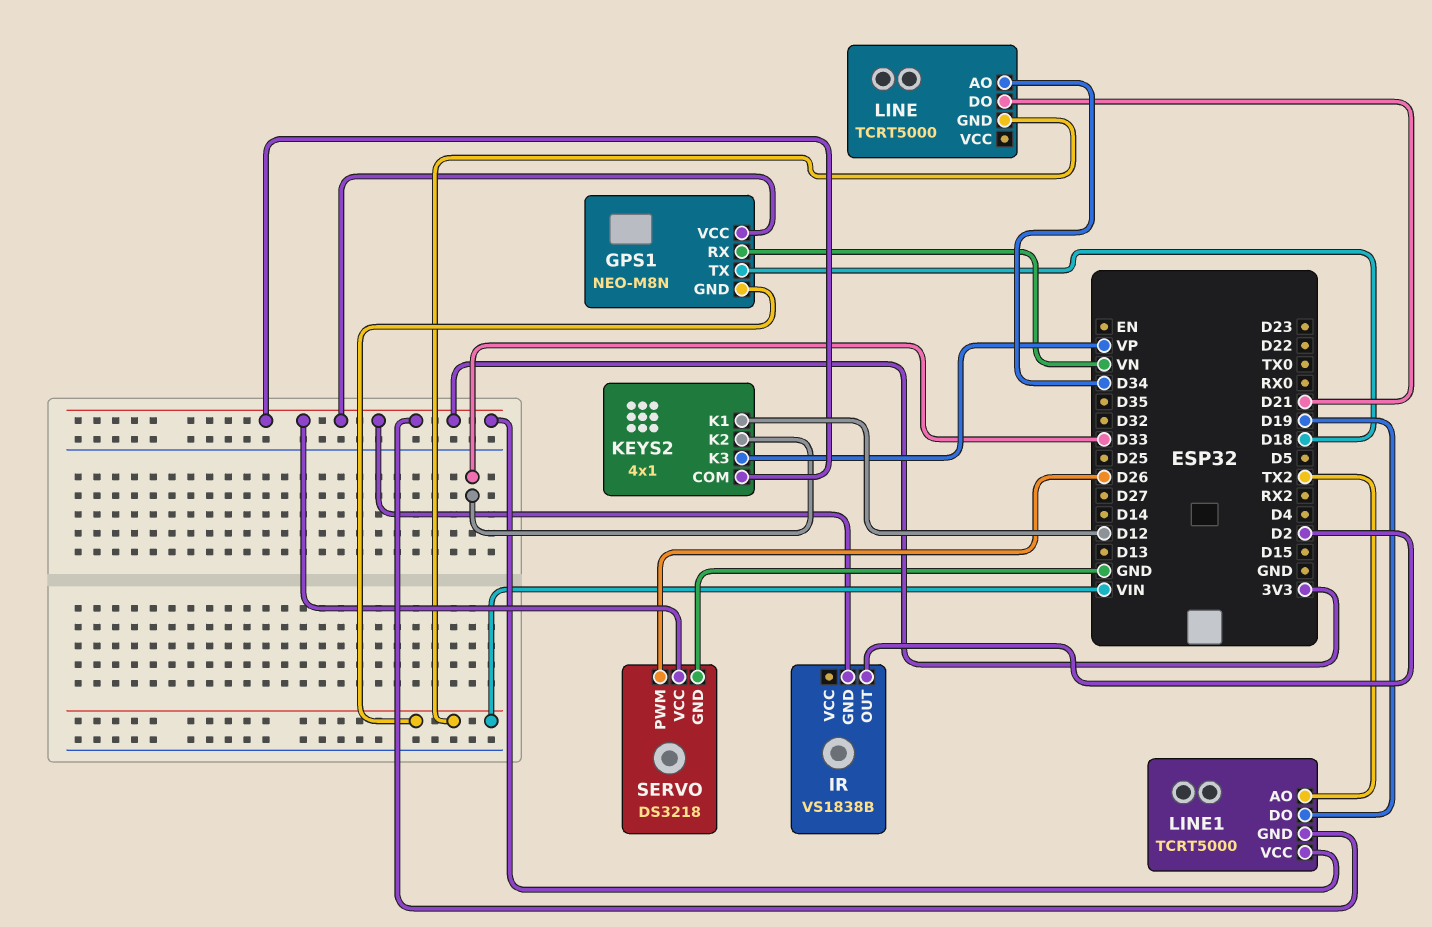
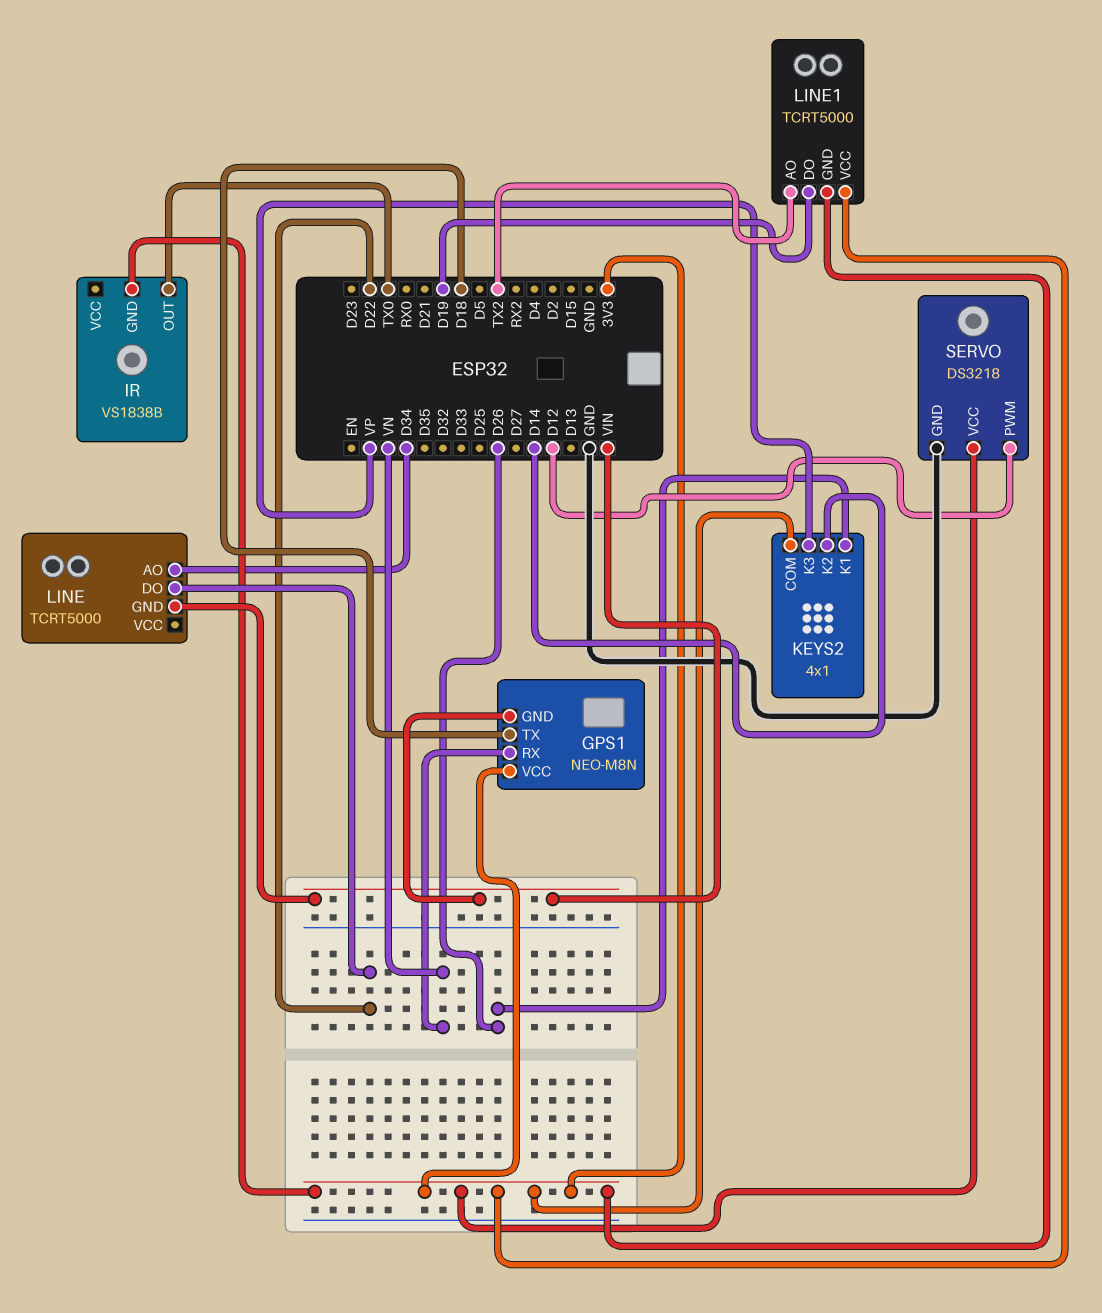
IR pin OUT: D2 -> TX0
KEYS2 pin K1: D12 -> D26
KEYS2 pin K2: D33 -> D14
LINE pin DO: D21 -> D22
SERVO pin PWM: D26 -> D12

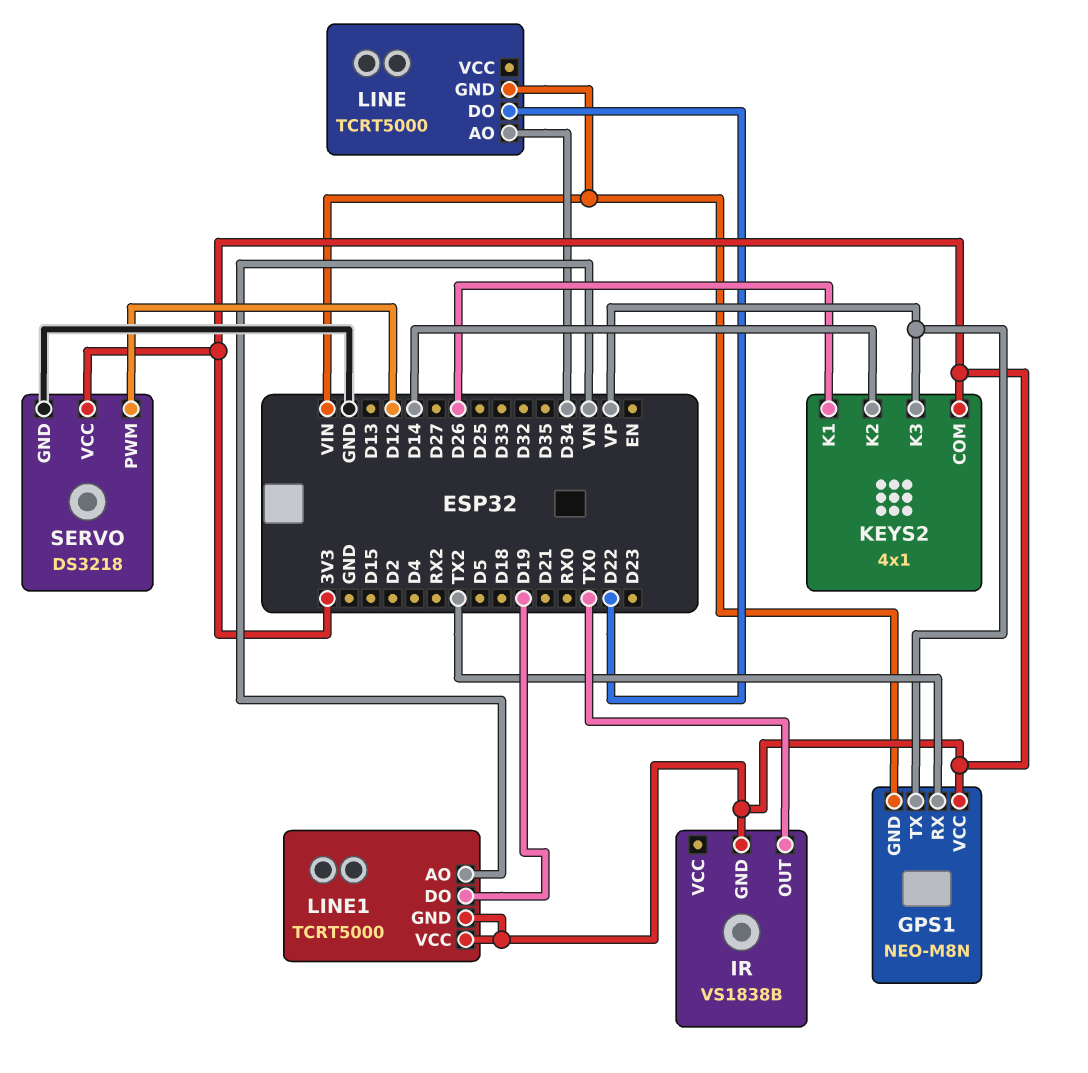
GPS1 pin RX: VN -> TX2
GPS1 pin TX: D18 -> VP
LINE1 pin AO: TX2 -> VN

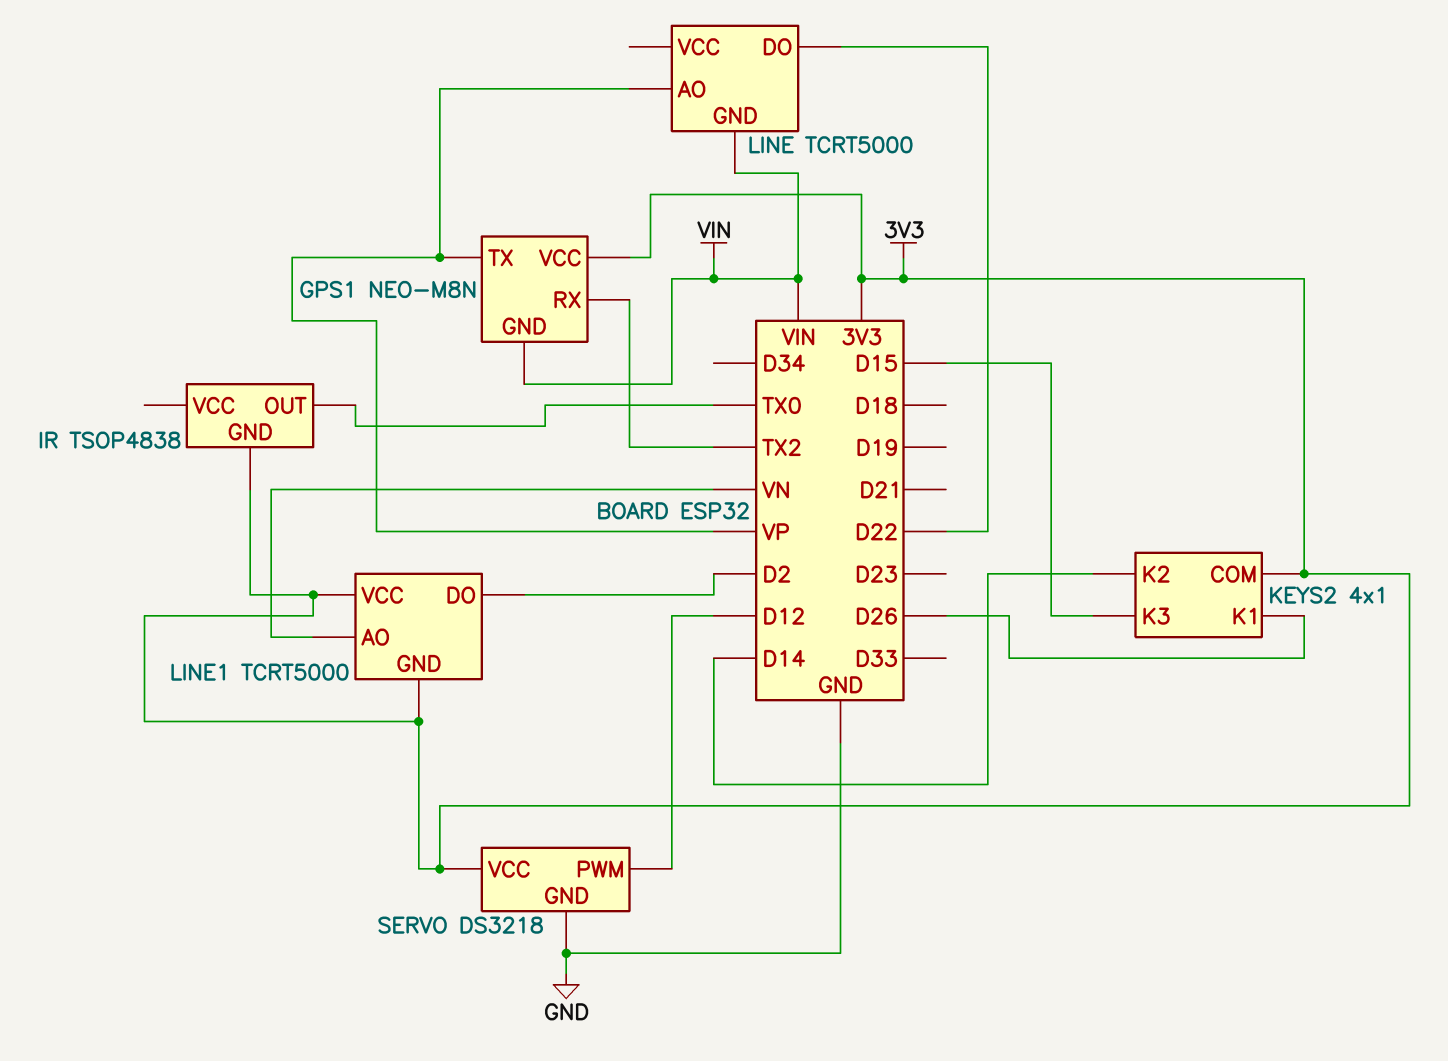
IR: VS1838B -> TSOP4838
KEYS2 pin K3: VP -> D15
LINE pin AO: D34 -> VP
LINE1 pin DO: D19 -> D2

